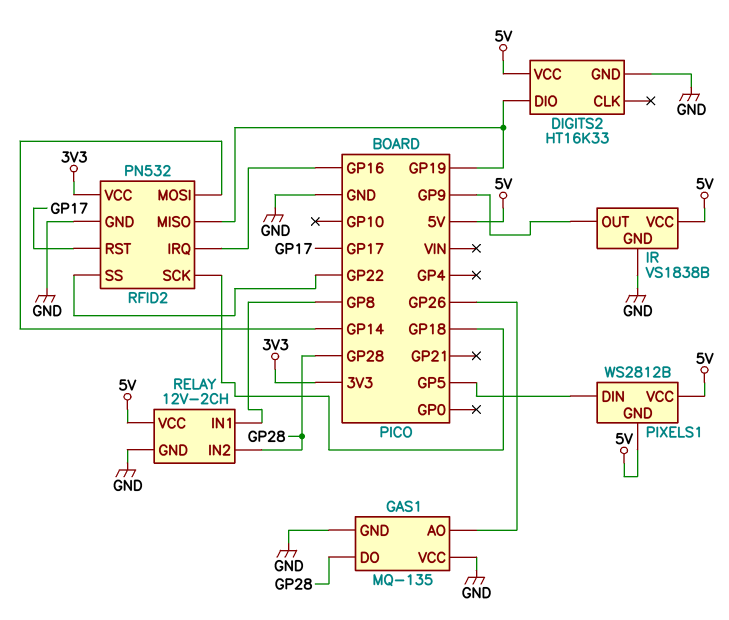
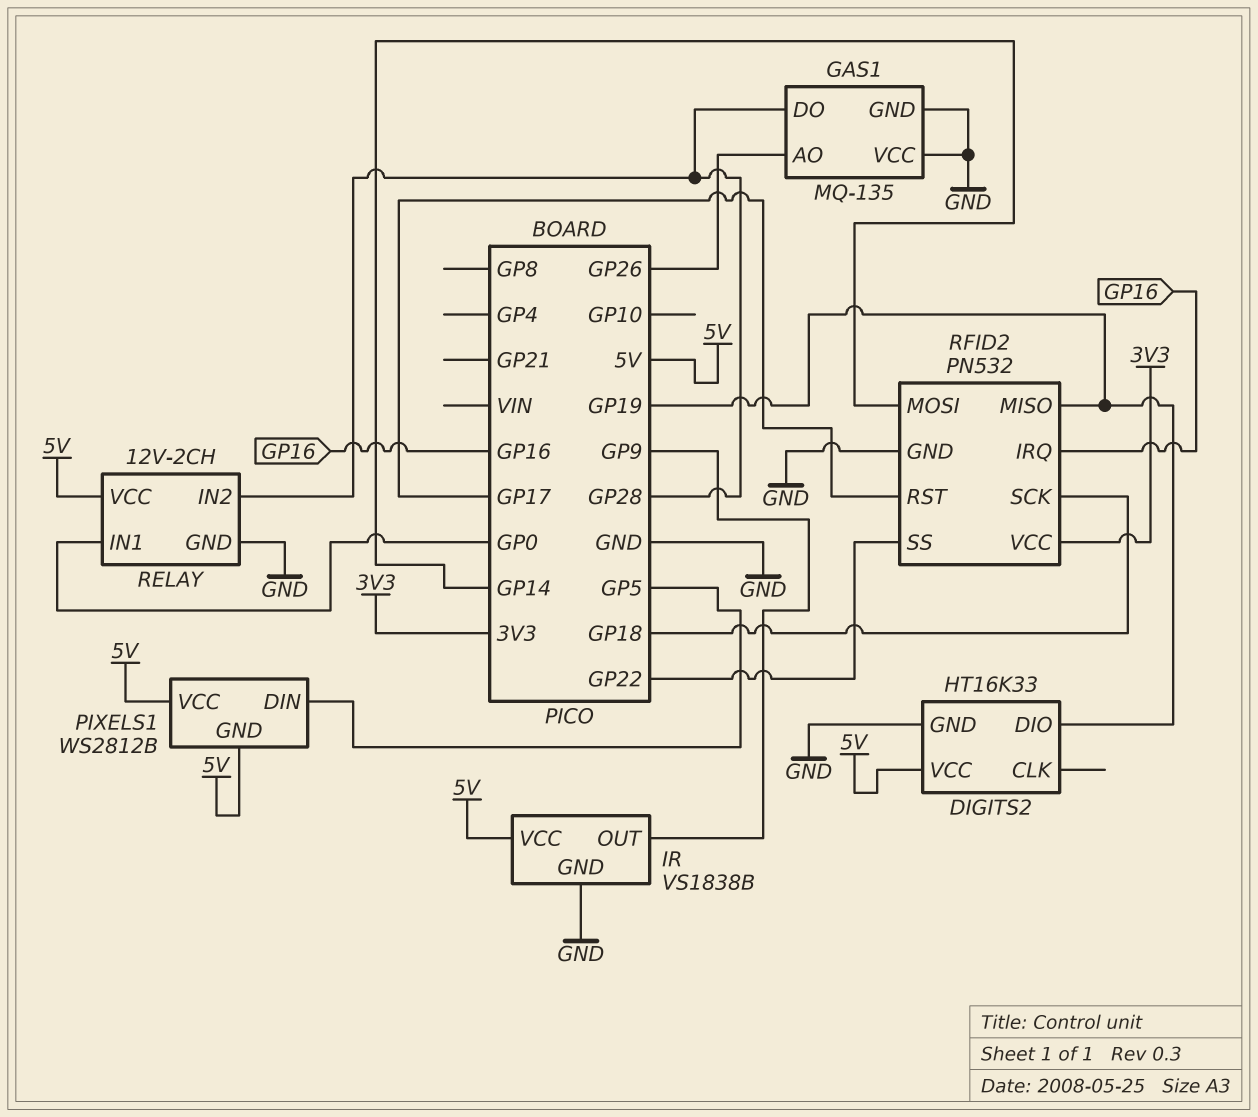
RELAY pin IN1: GP8 -> GP0

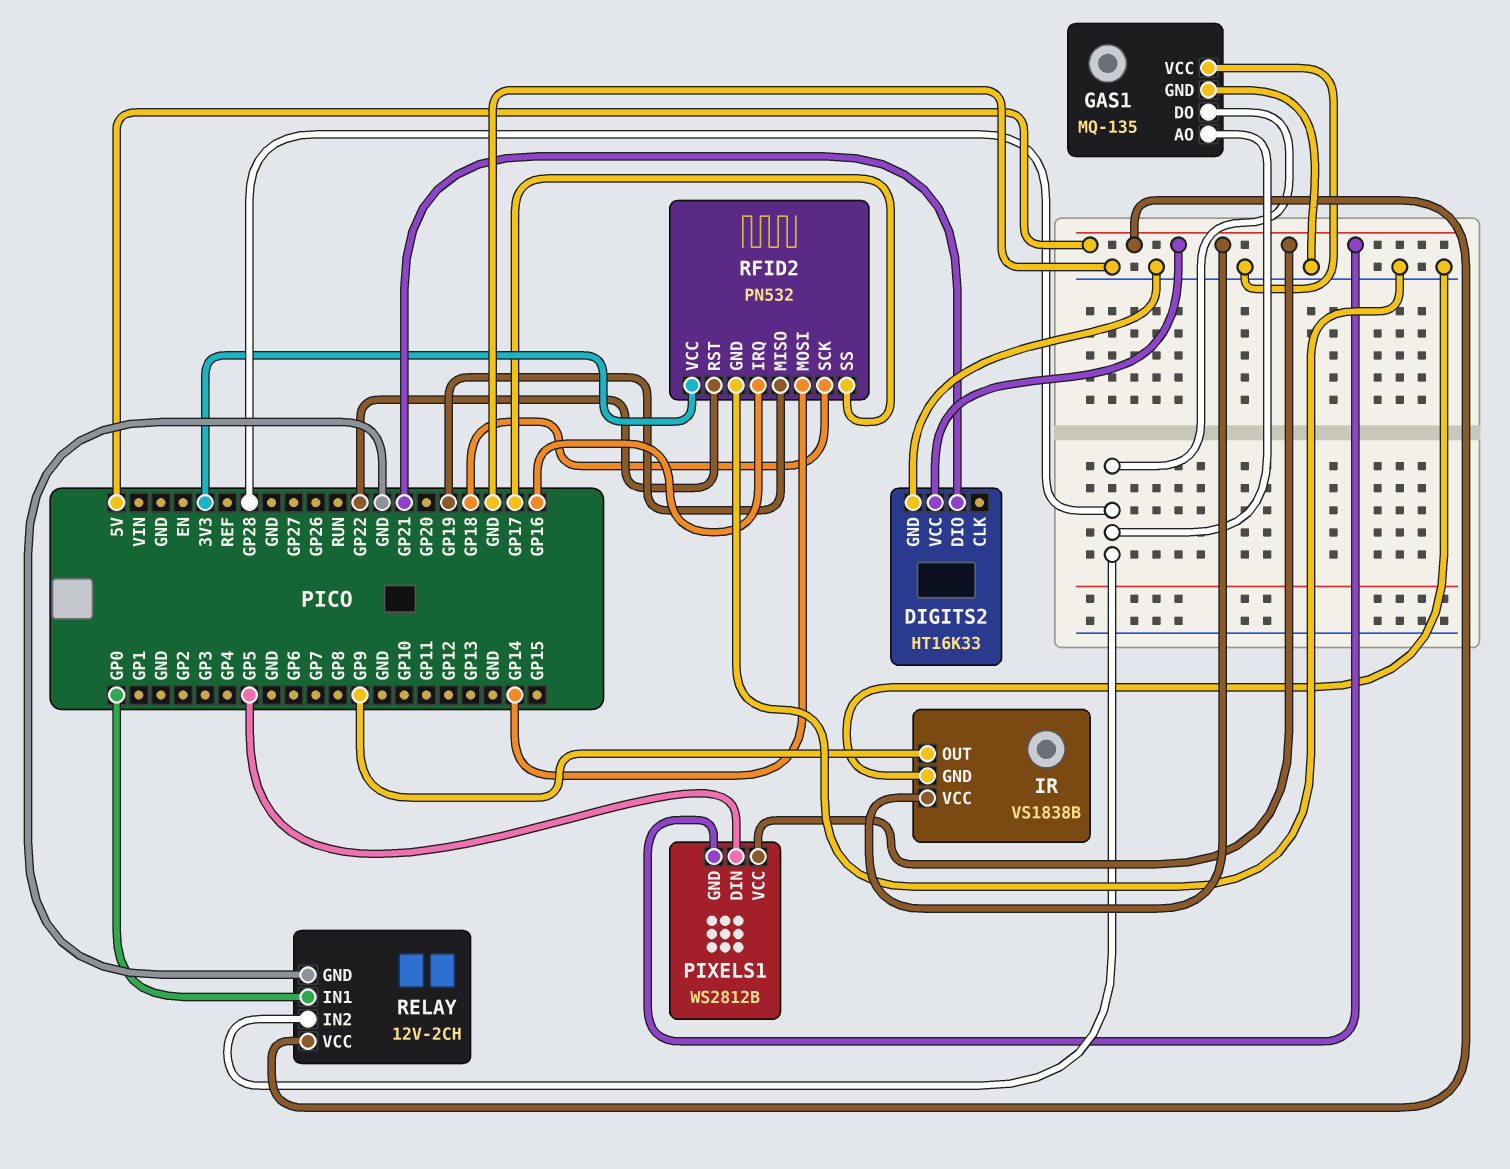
DIGITS2 pin DIO: GP19 -> GP21
GAS1 pin AO: GP26 -> GP28
RFID2 pin RST: GP17 -> GP22
RFID2 pin SS: GP22 -> GP17

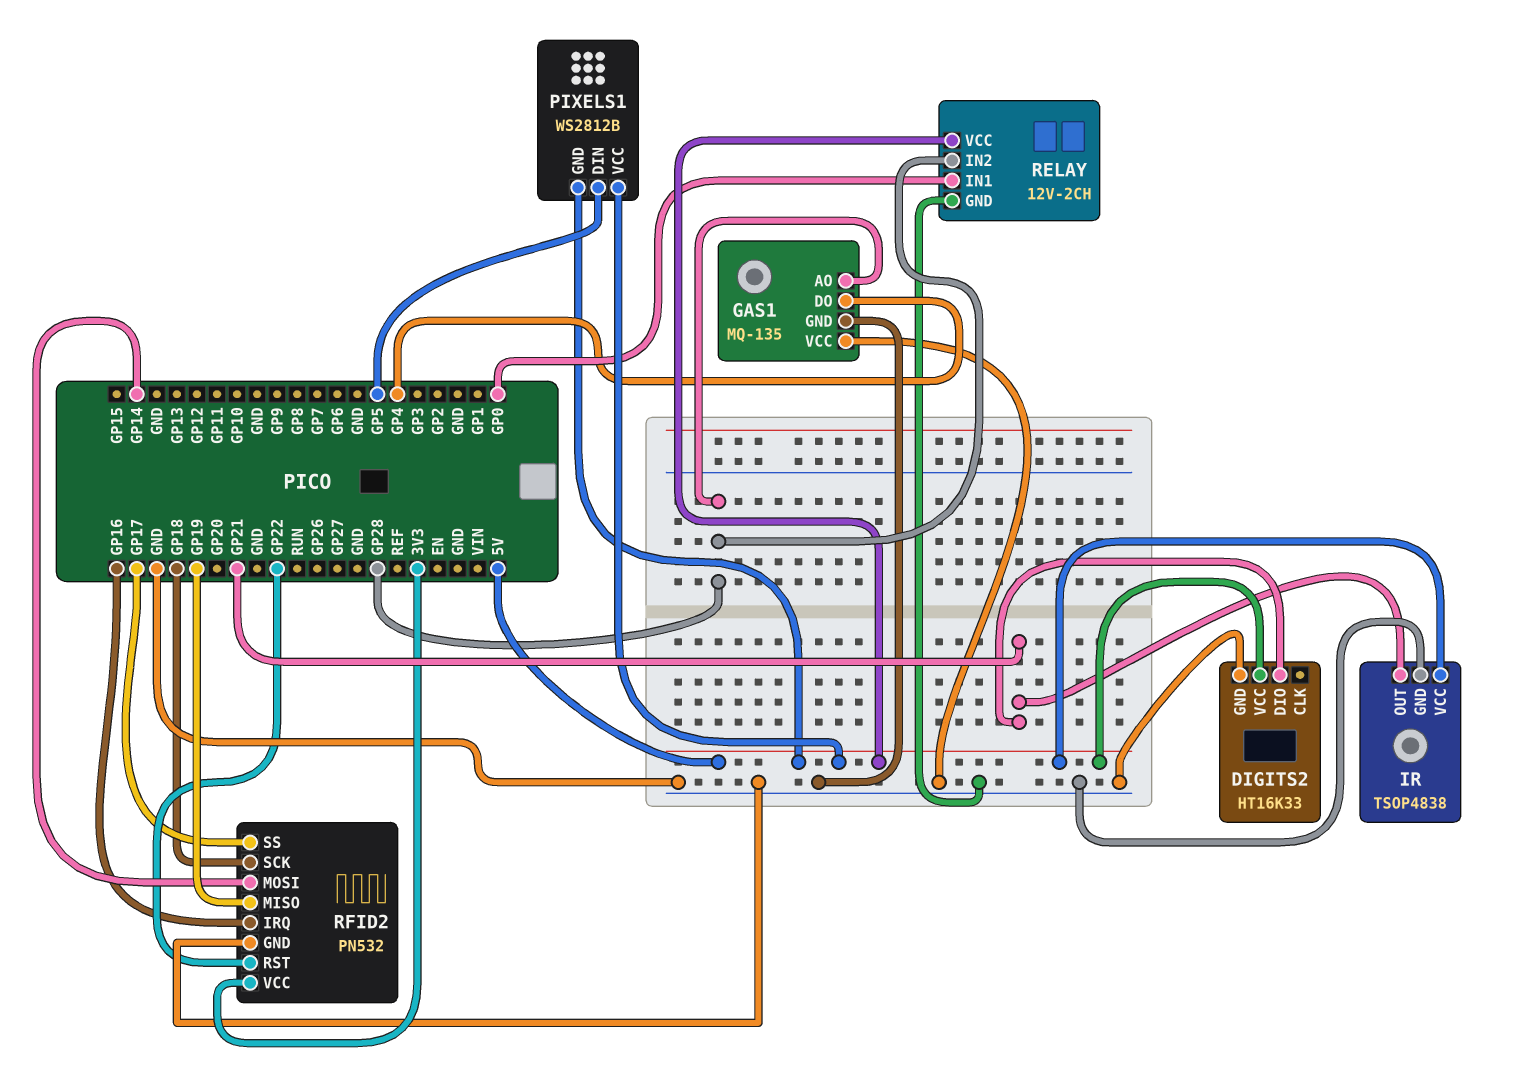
GAS1 pin DO: GP28 -> GP4
IR: VS1838B -> TSOP4838
IR pin OUT: GP9 -> GP21

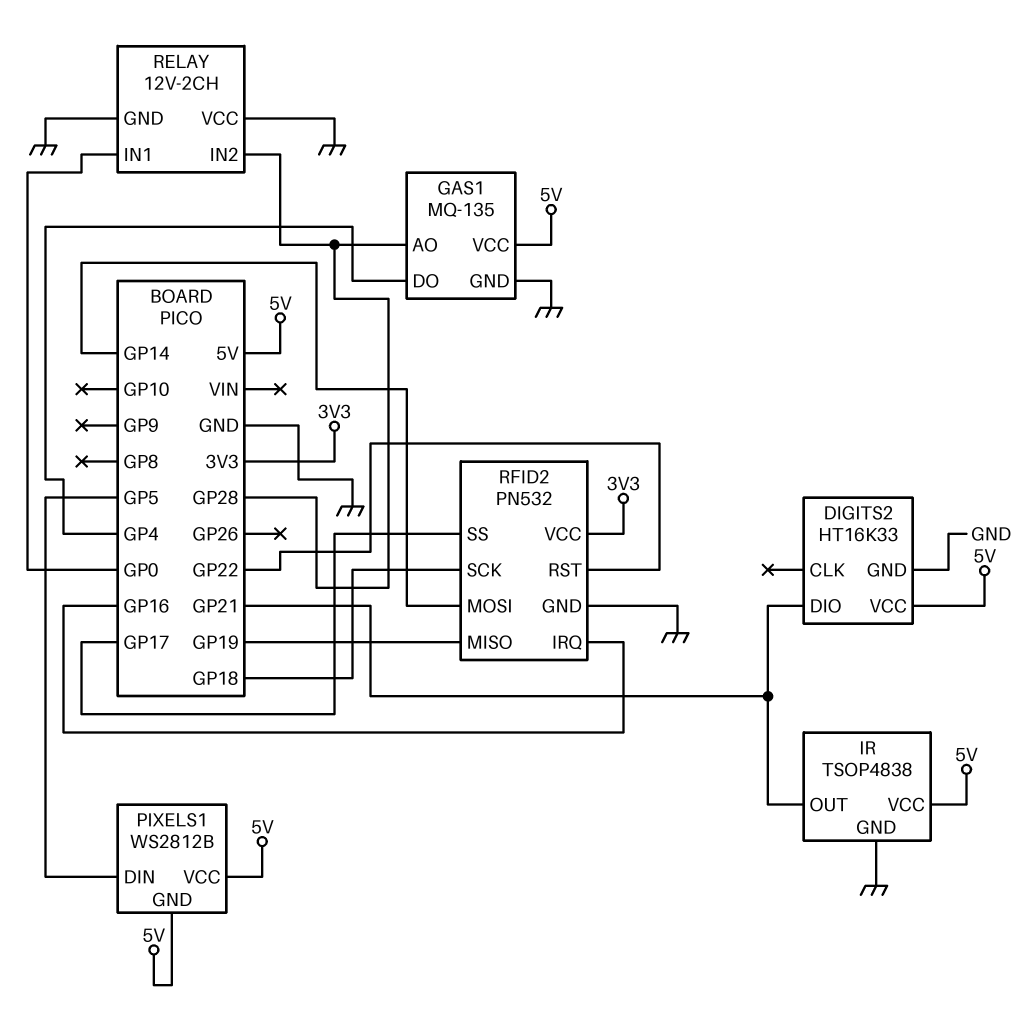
GAS1 pin VCC: GND -> 5V
RELAY pin VCC: 5V -> GND

